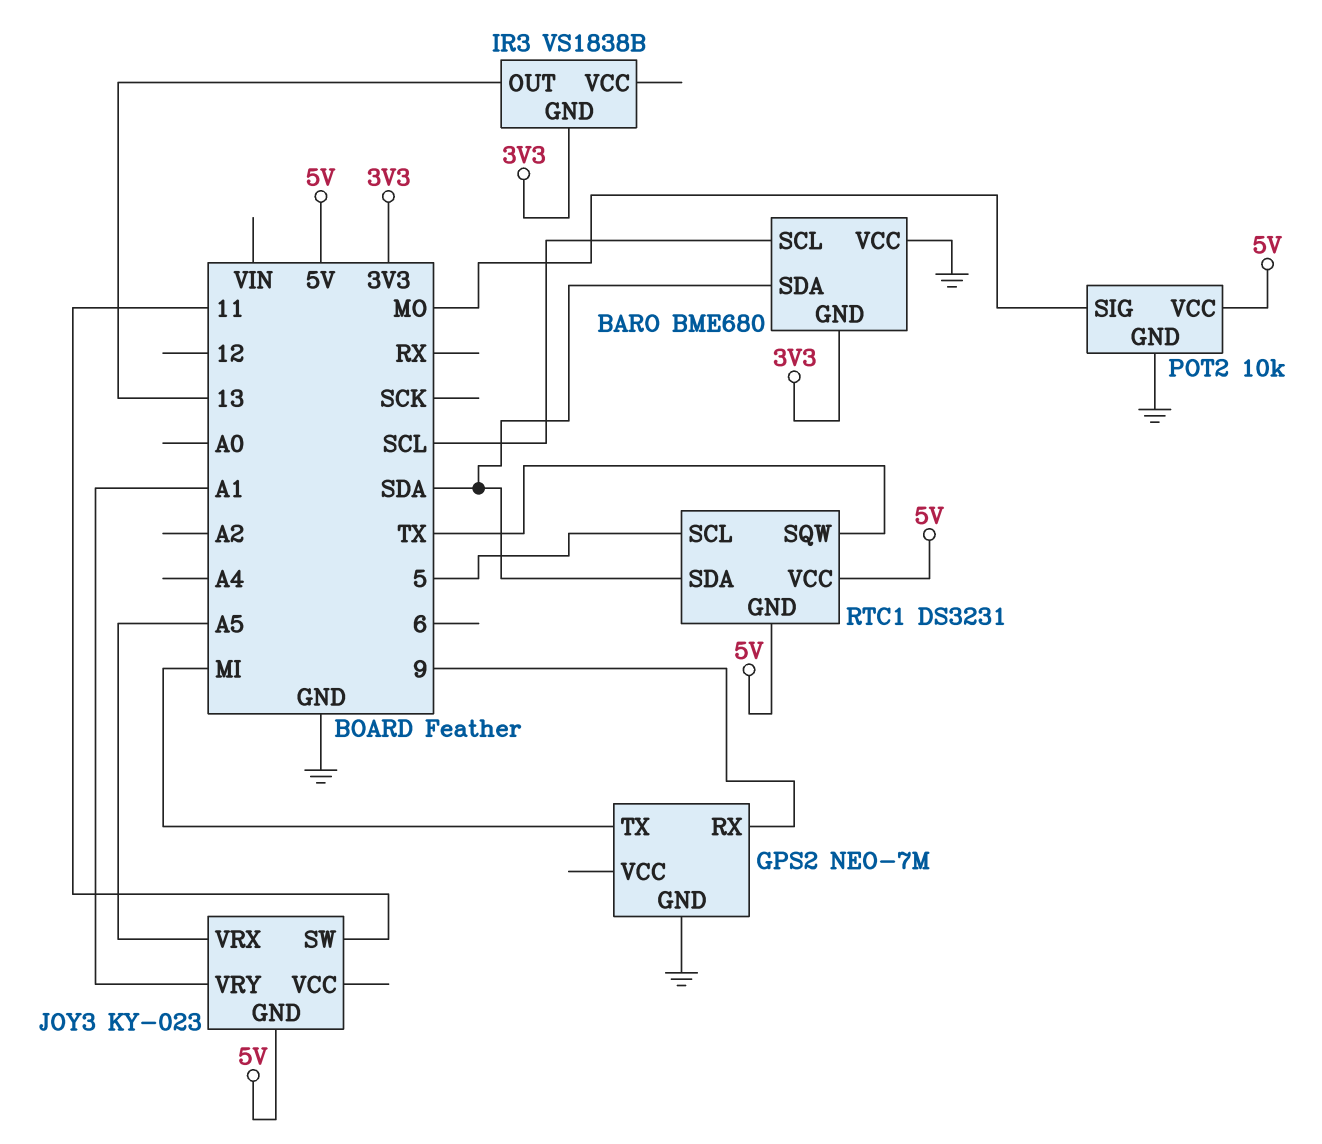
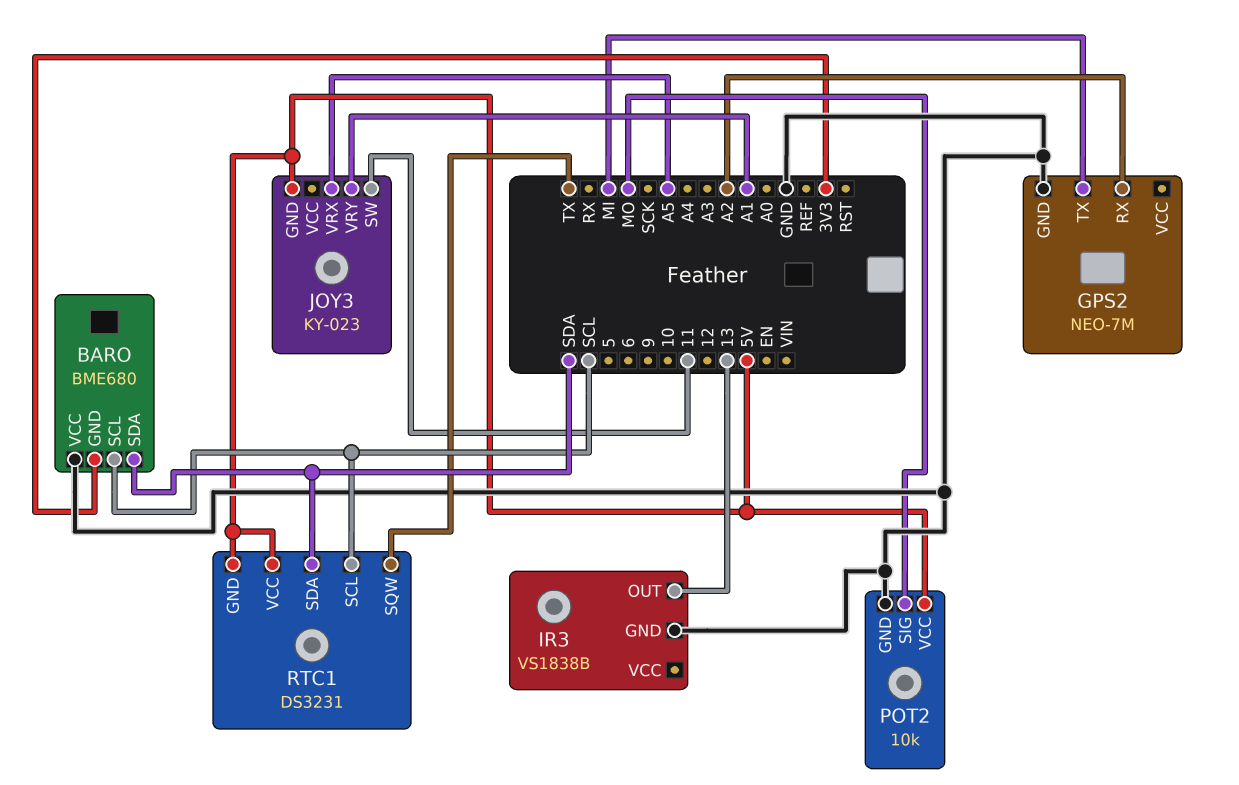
GPS2 pin RX: 9 -> A2
IR3 pin GND: 3V3 -> GND
RTC1 pin SCL: 5 -> SCL

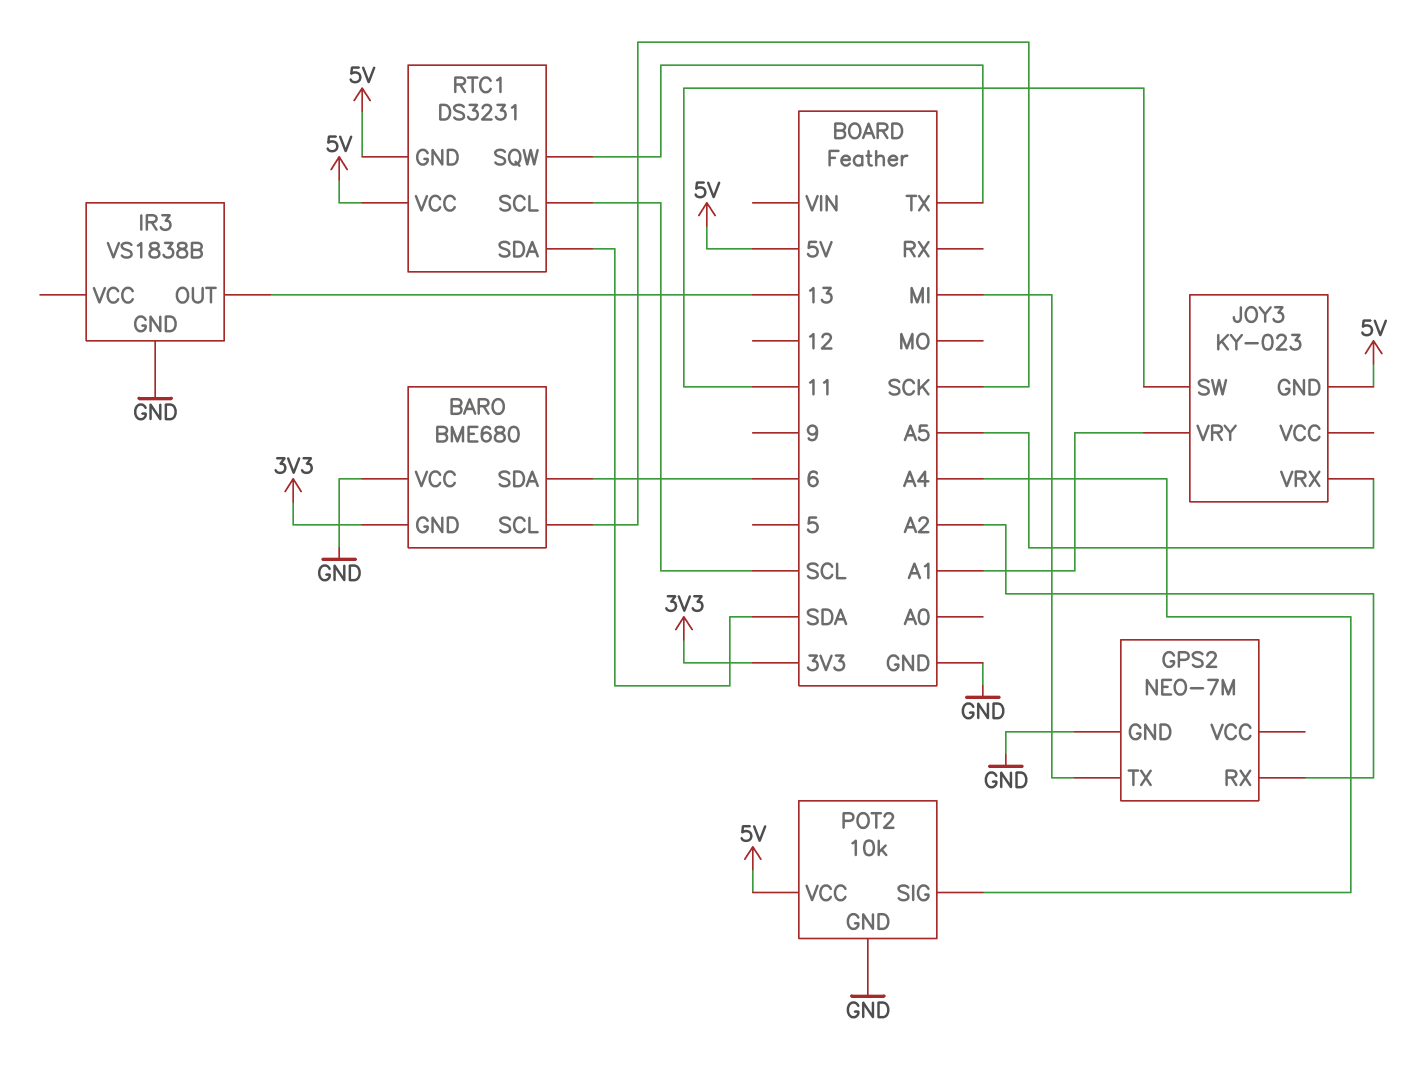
BARO pin SCL: SCL -> SCK
BARO pin SDA: SDA -> 6
POT2 pin SIG: MO -> A4

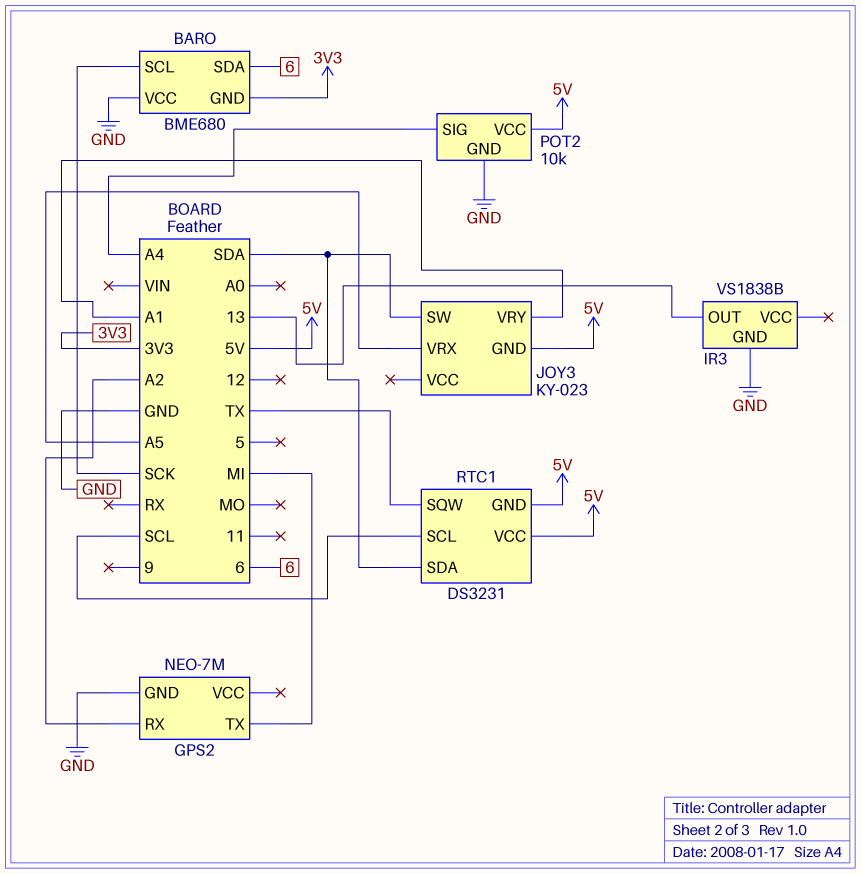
JOY3 pin SW: 11 -> SDA

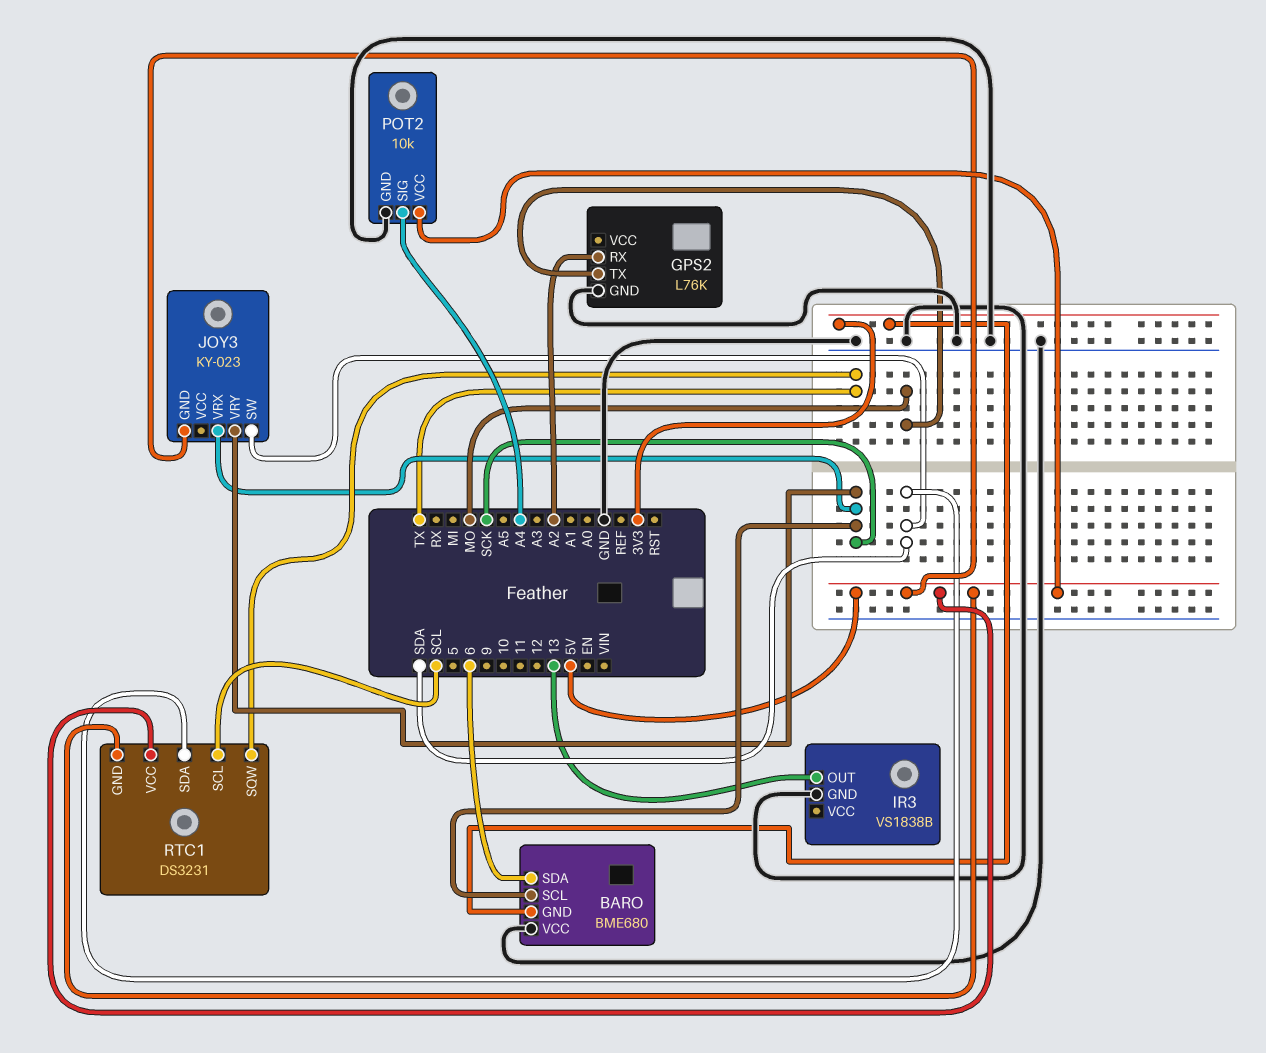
GPS2: NEO-7M -> L76K
GPS2 pin TX: MI -> MO
JOY3 pin VRX: A5 -> SCK
JOY3 pin VRY: A1 -> SCK

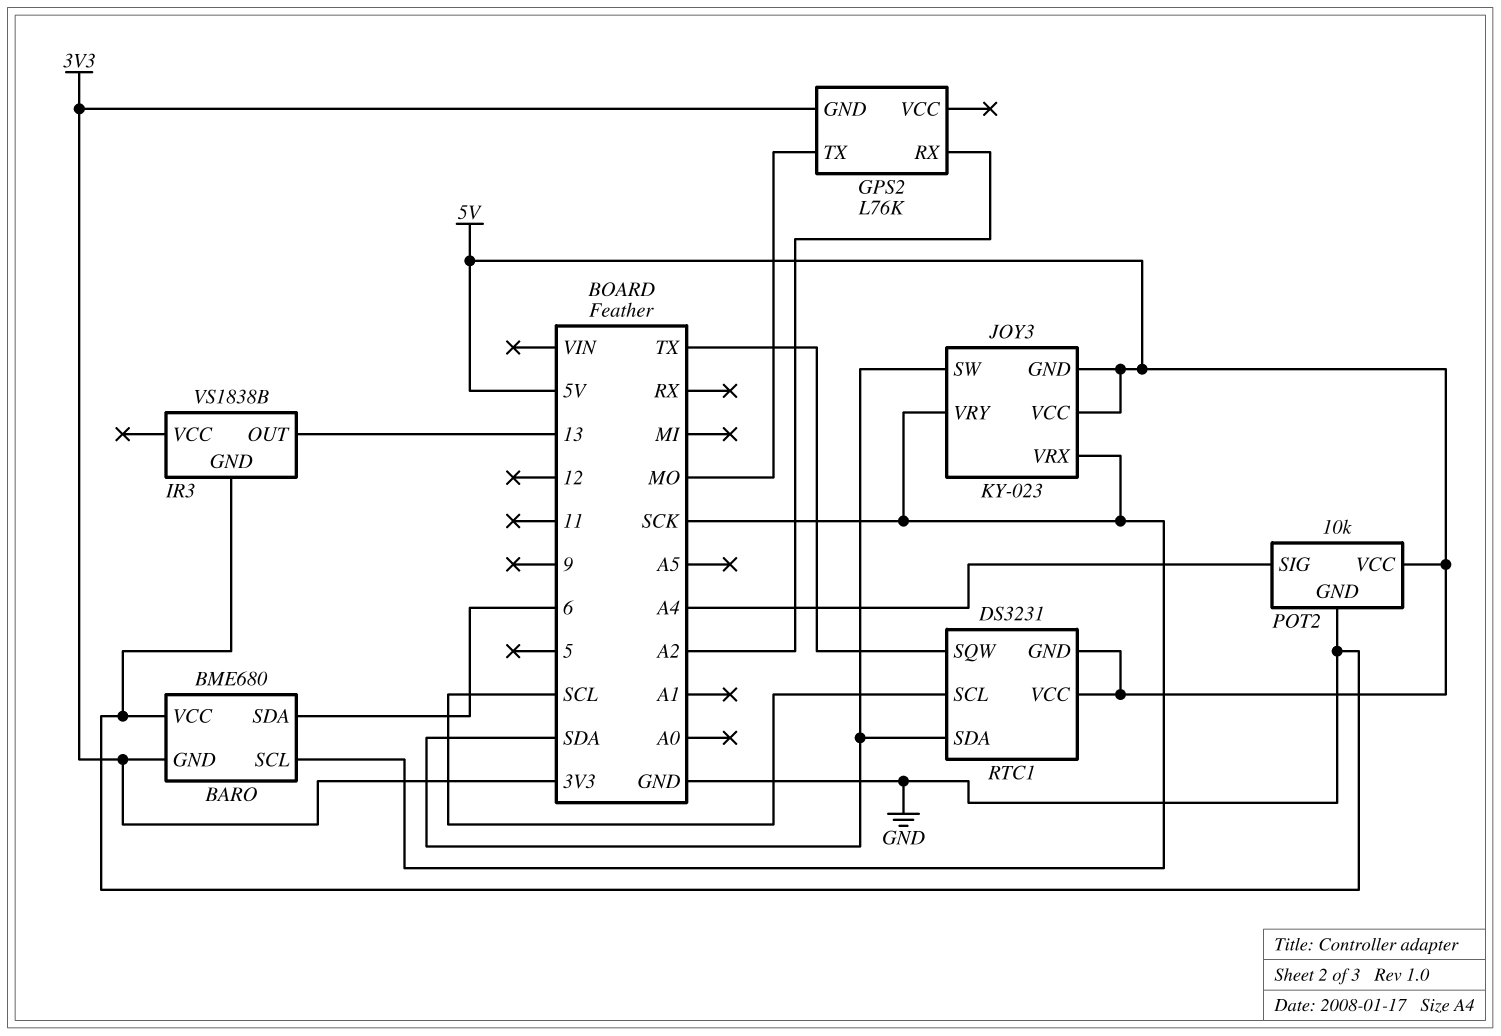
GPS2 pin GND: GND -> 3V3
JOY3 pin VCC: none -> 5V

